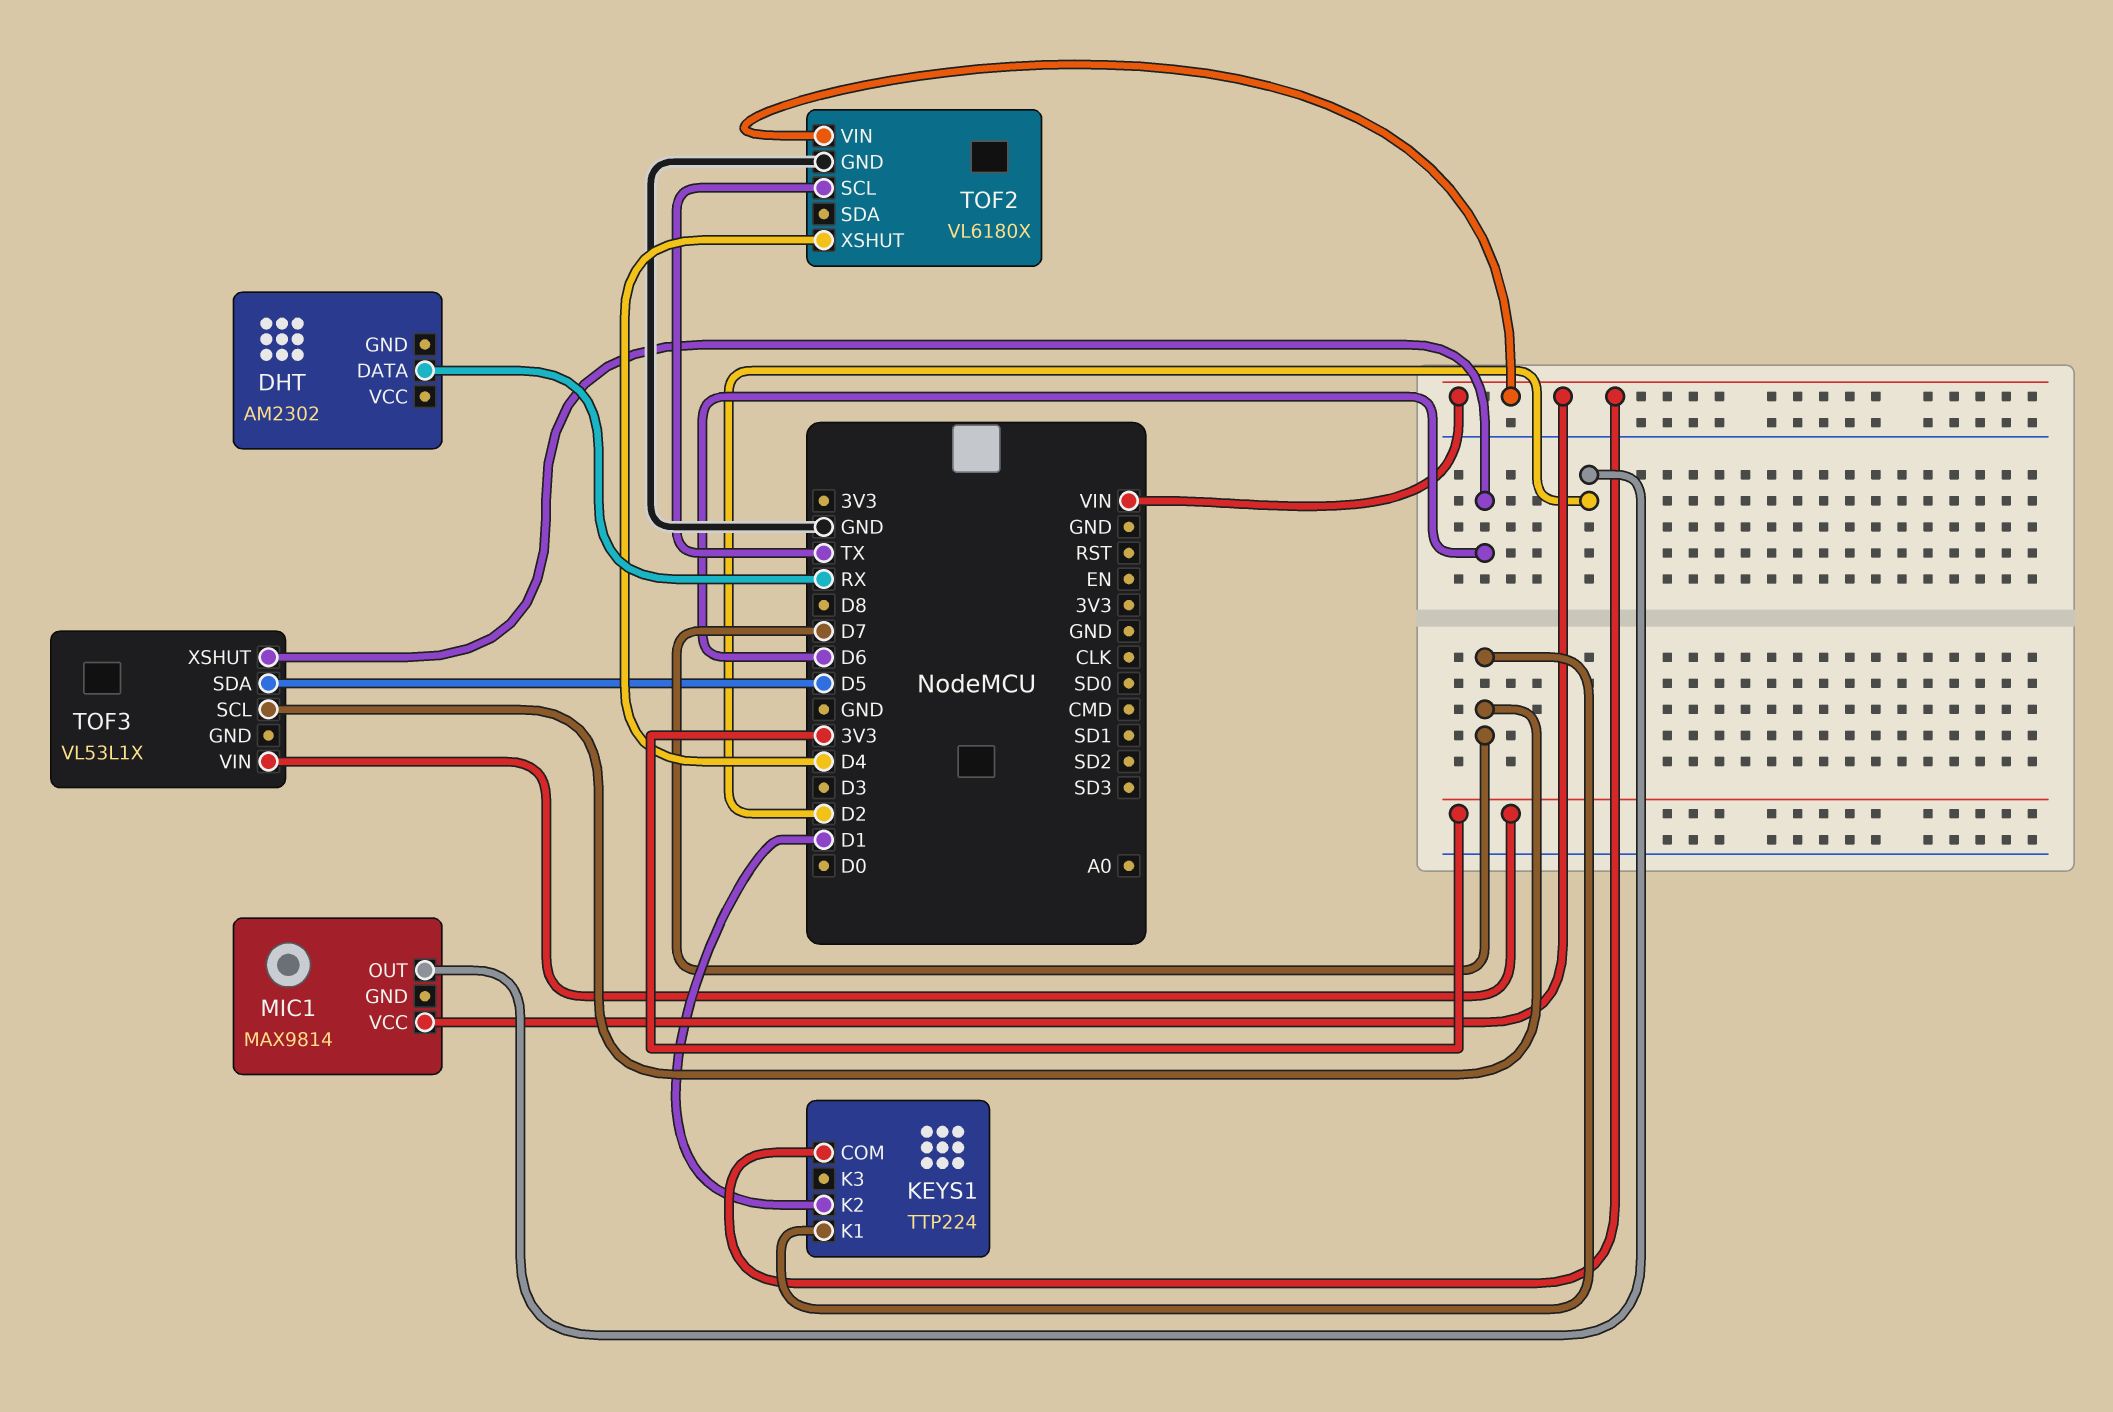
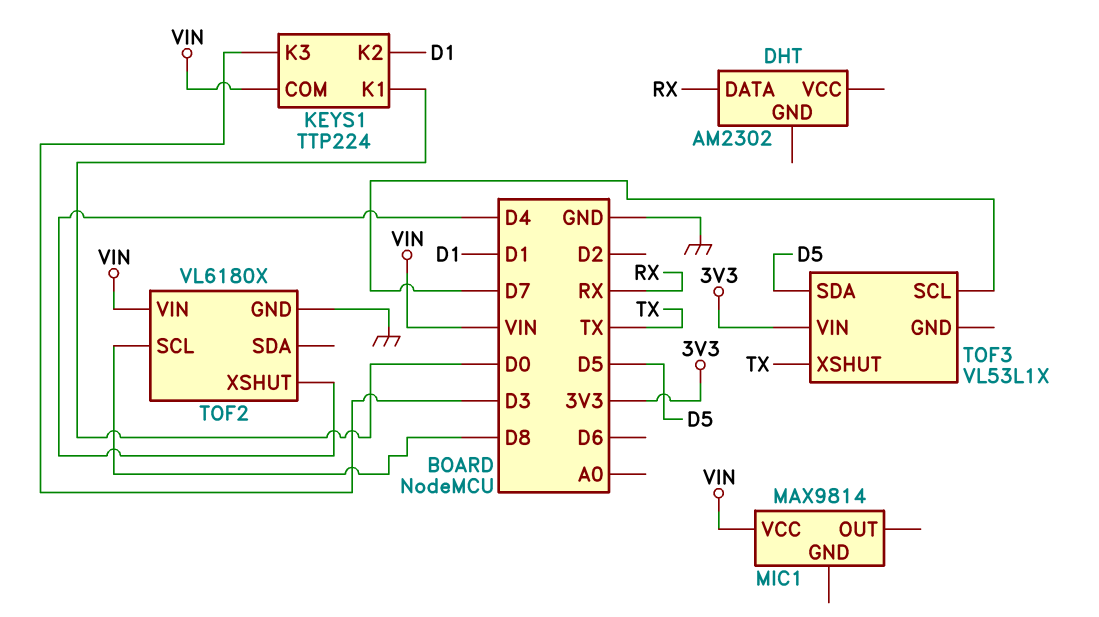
KEYS1 pin K1: D7 -> D0
KEYS1 pin K3: none -> D3
MIC1 pin OUT: D2 -> none
TOF2 pin SCL: TX -> D8
TOF3 pin XSHUT: D6 -> TX

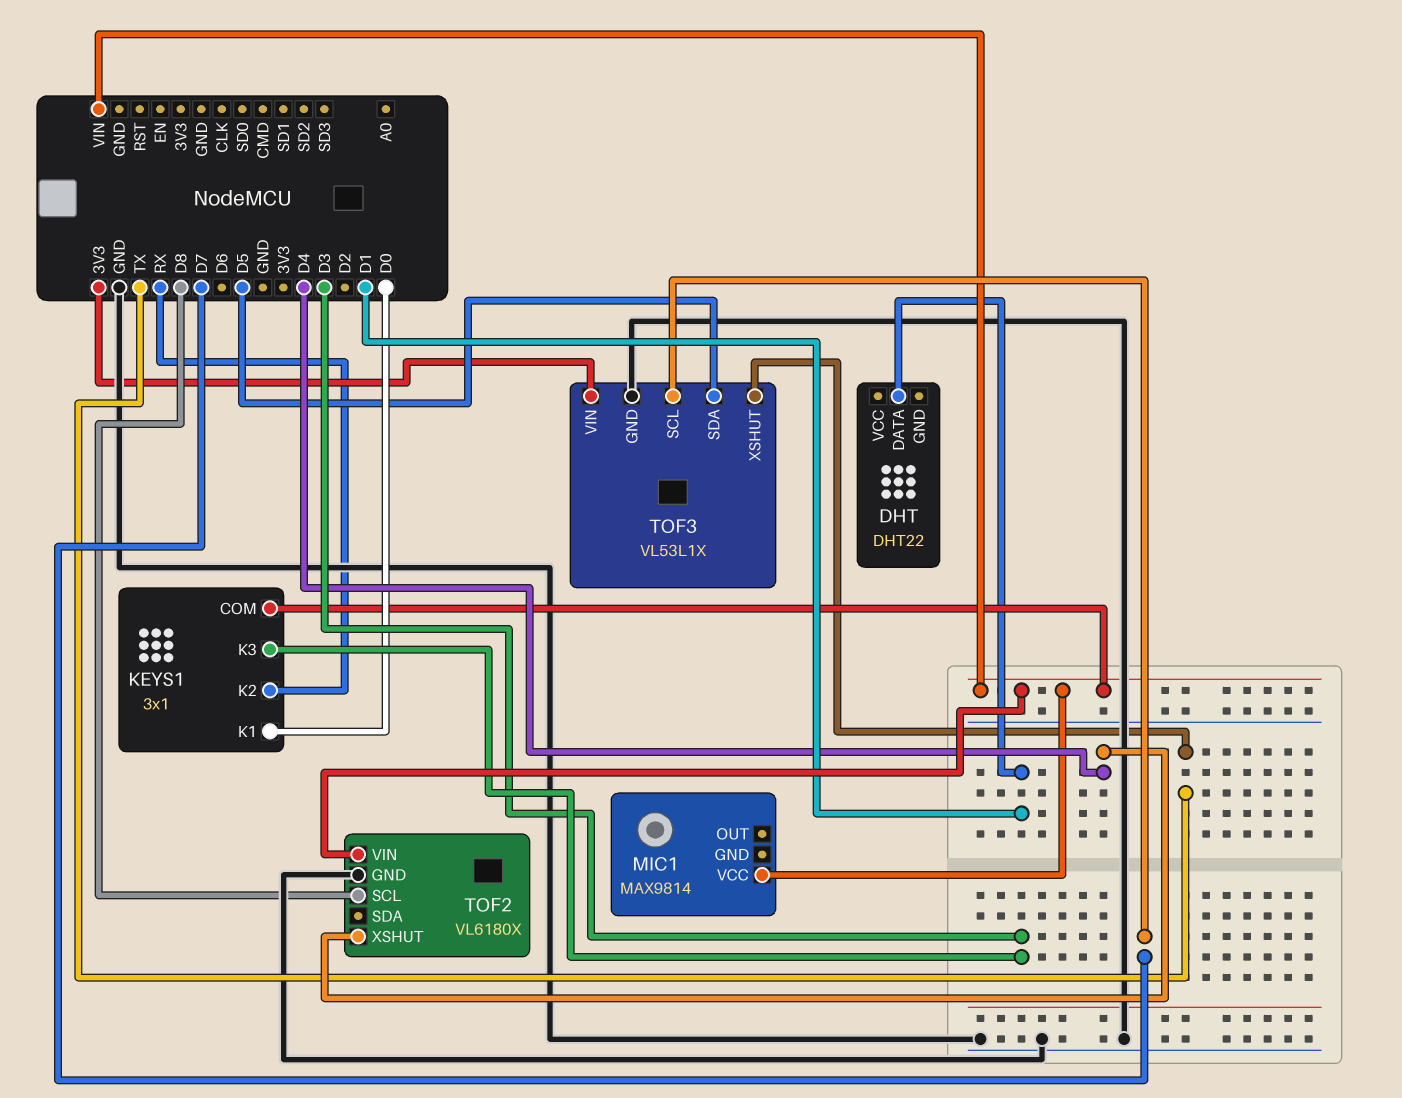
DHT: AM2302 -> DHT22
DHT pin DATA: RX -> D1
KEYS1: TTP224 -> 3x1
KEYS1 pin K2: D1 -> RX
TOF3 pin GND: none -> GND

